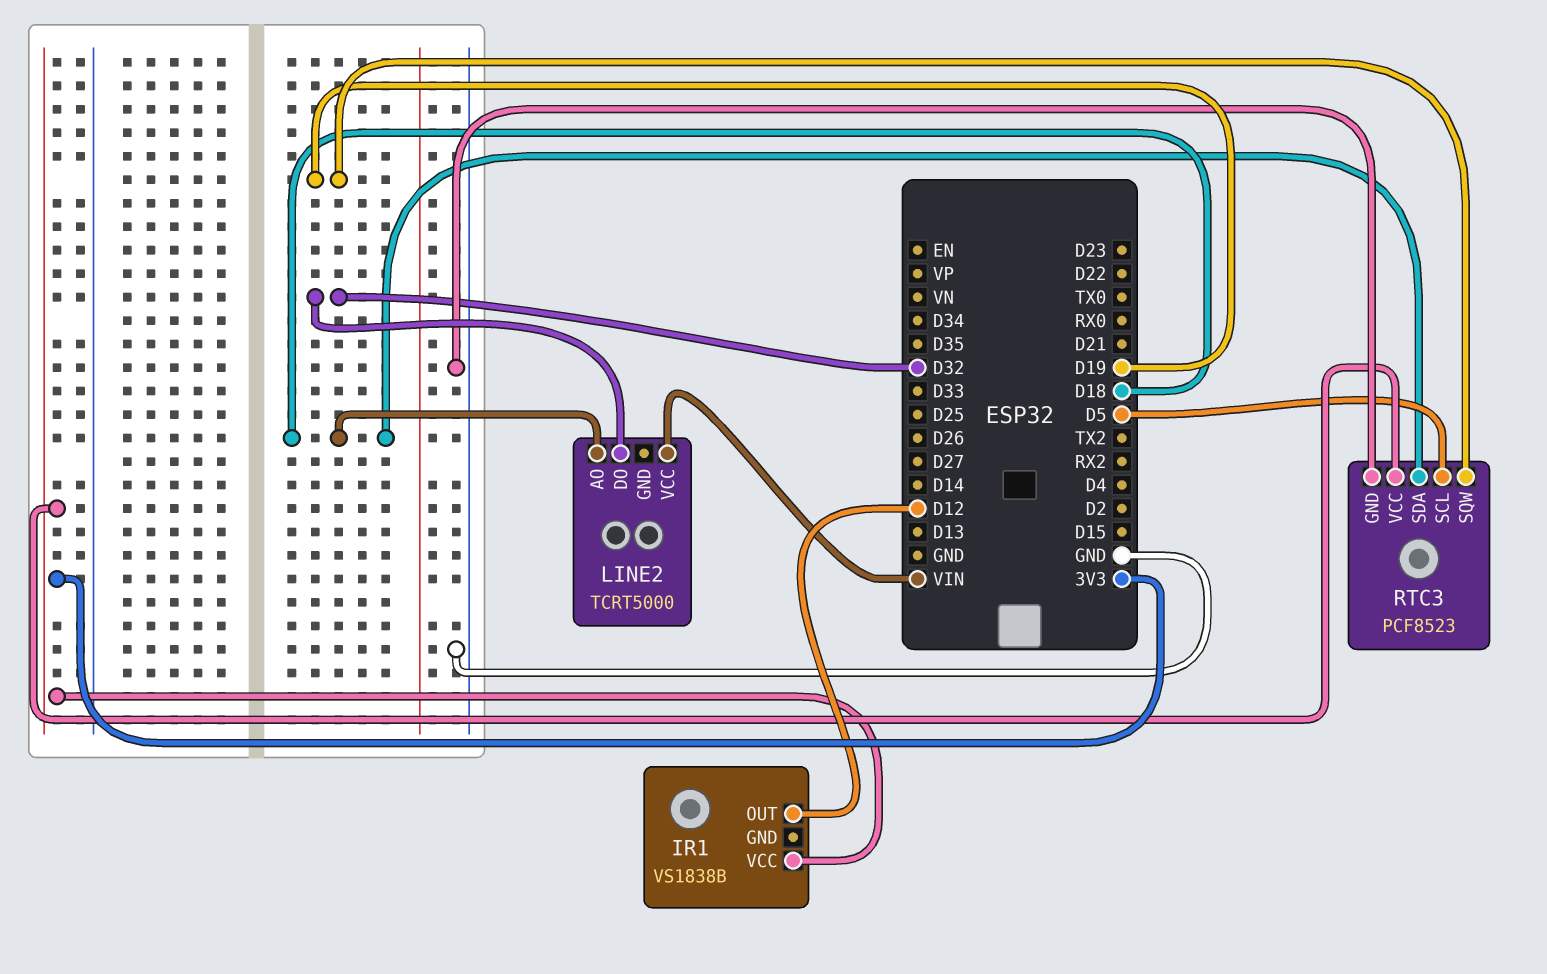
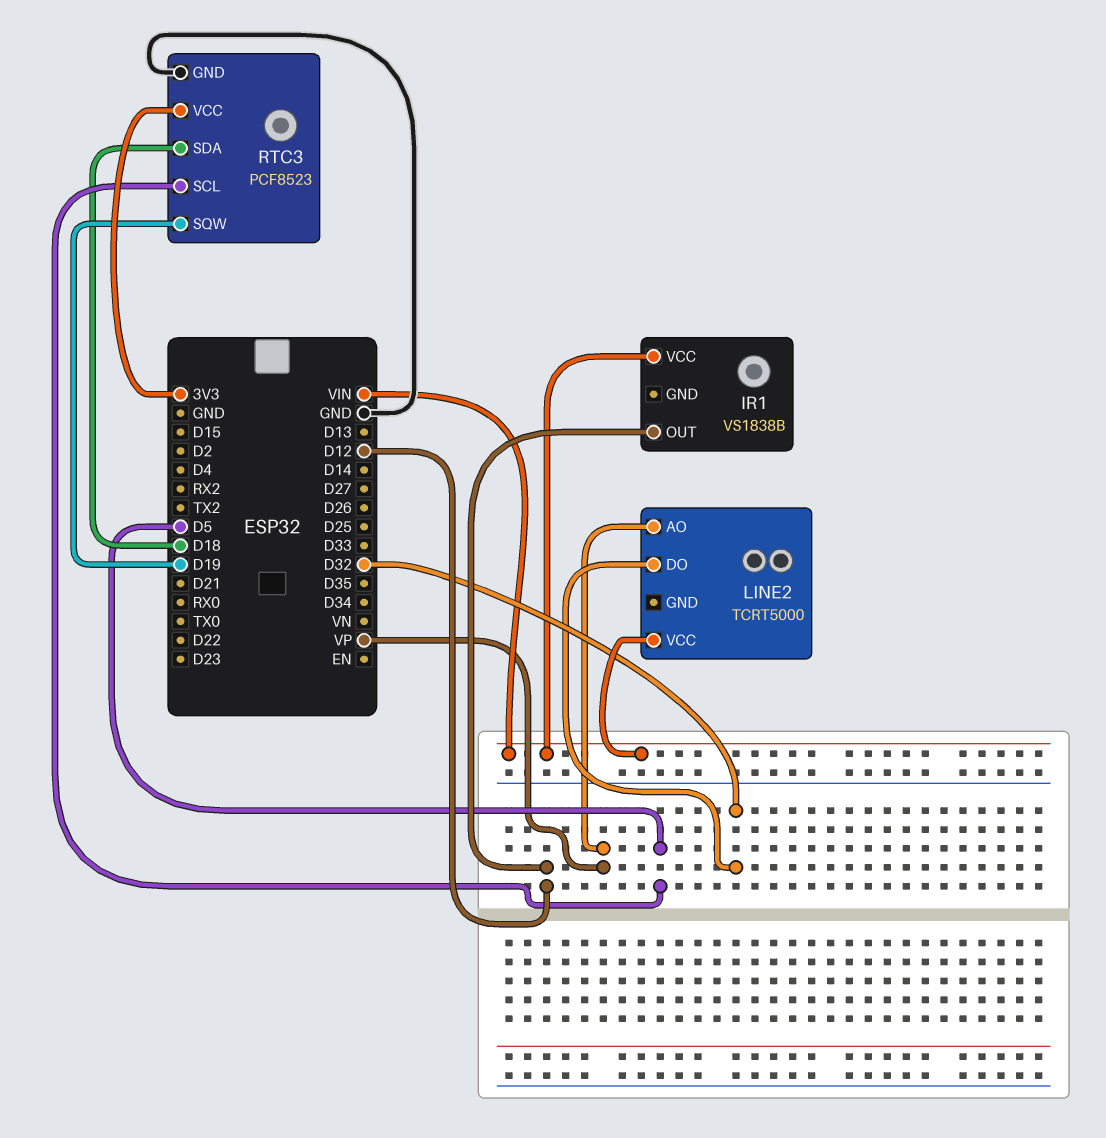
IR1 pin VCC: 3V3 -> VIN
LINE2 pin AO: D18 -> VP

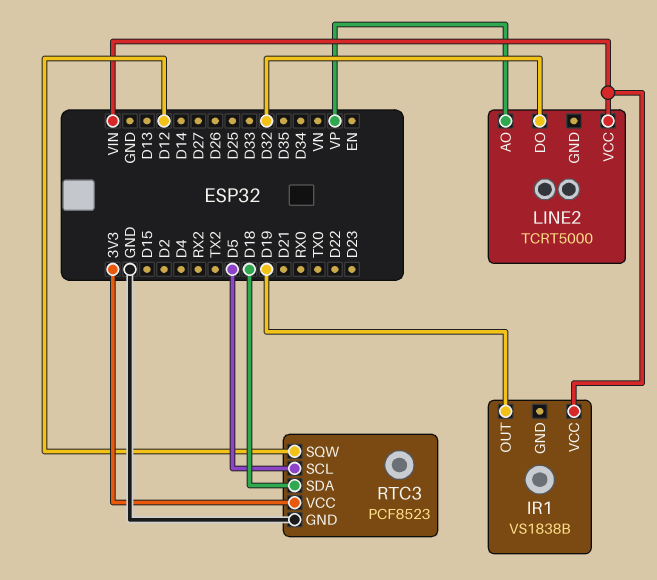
IR1 pin OUT: D12 -> D19
RTC3 pin SQW: D19 -> D12

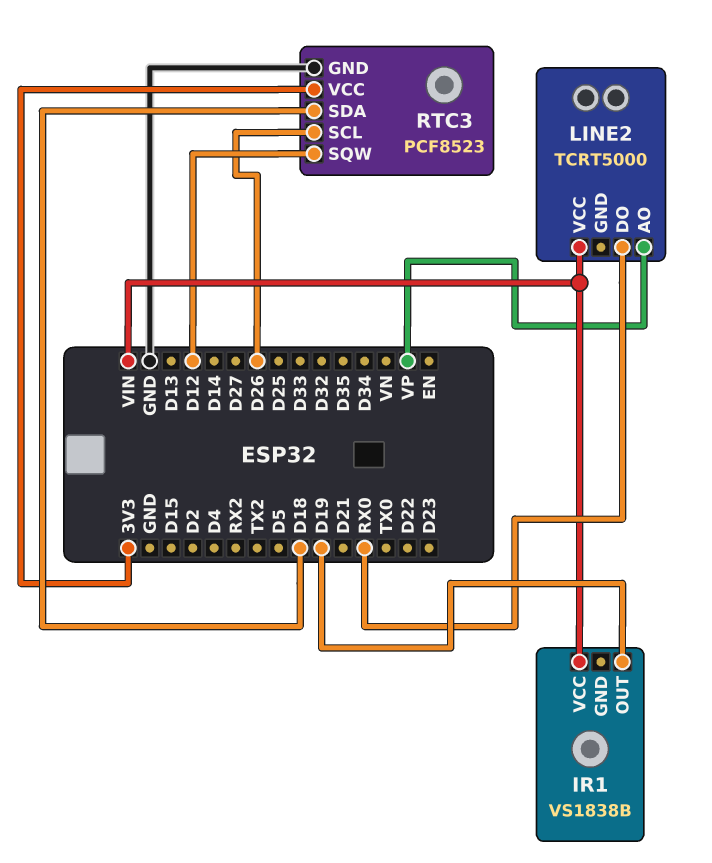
LINE2 pin DO: D32 -> RX0
RTC3 pin SCL: D5 -> D26

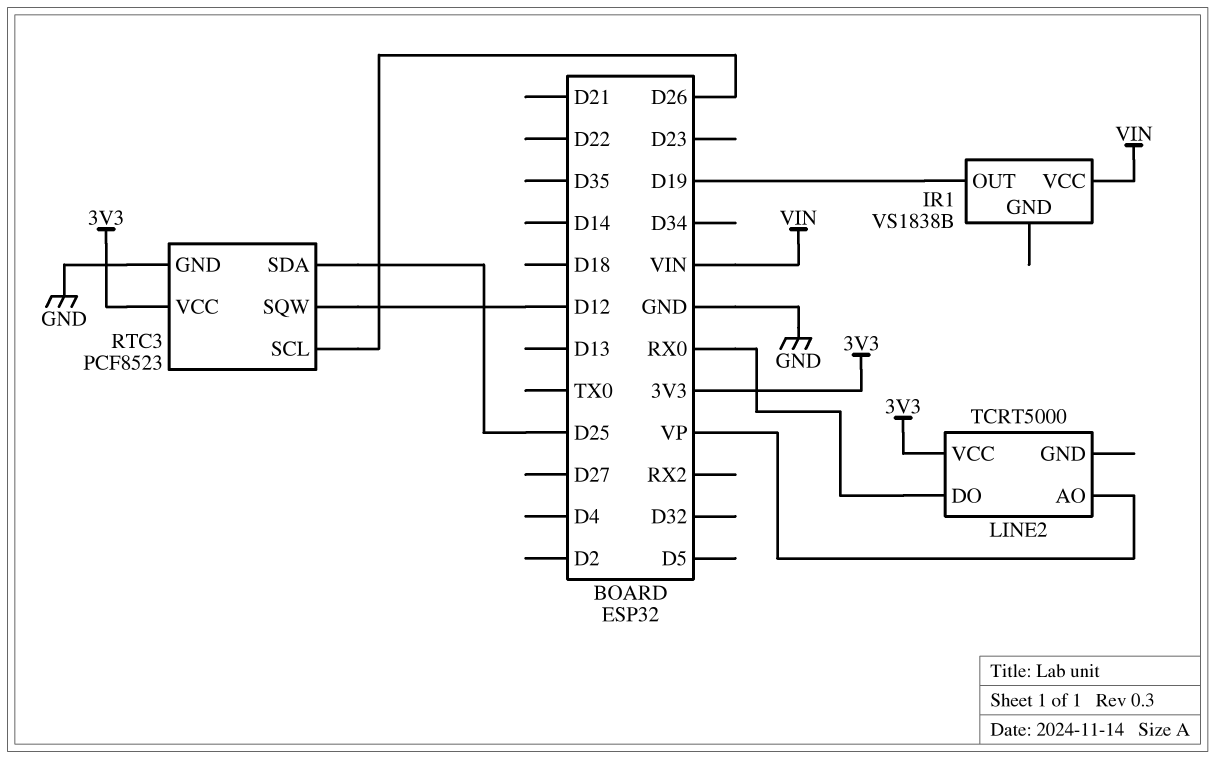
LINE2 pin VCC: VIN -> 3V3
RTC3 pin SDA: D18 -> D25

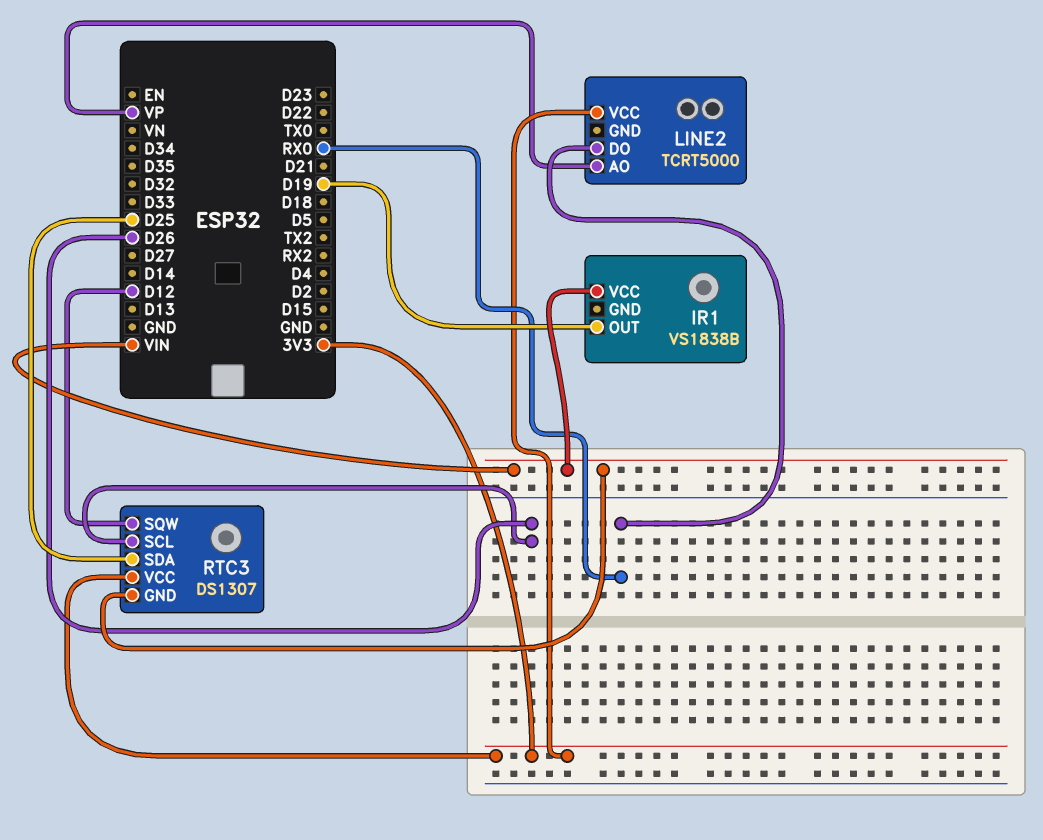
RTC3: PCF8523 -> DS1307
RTC3 pin GND: GND -> VIN

